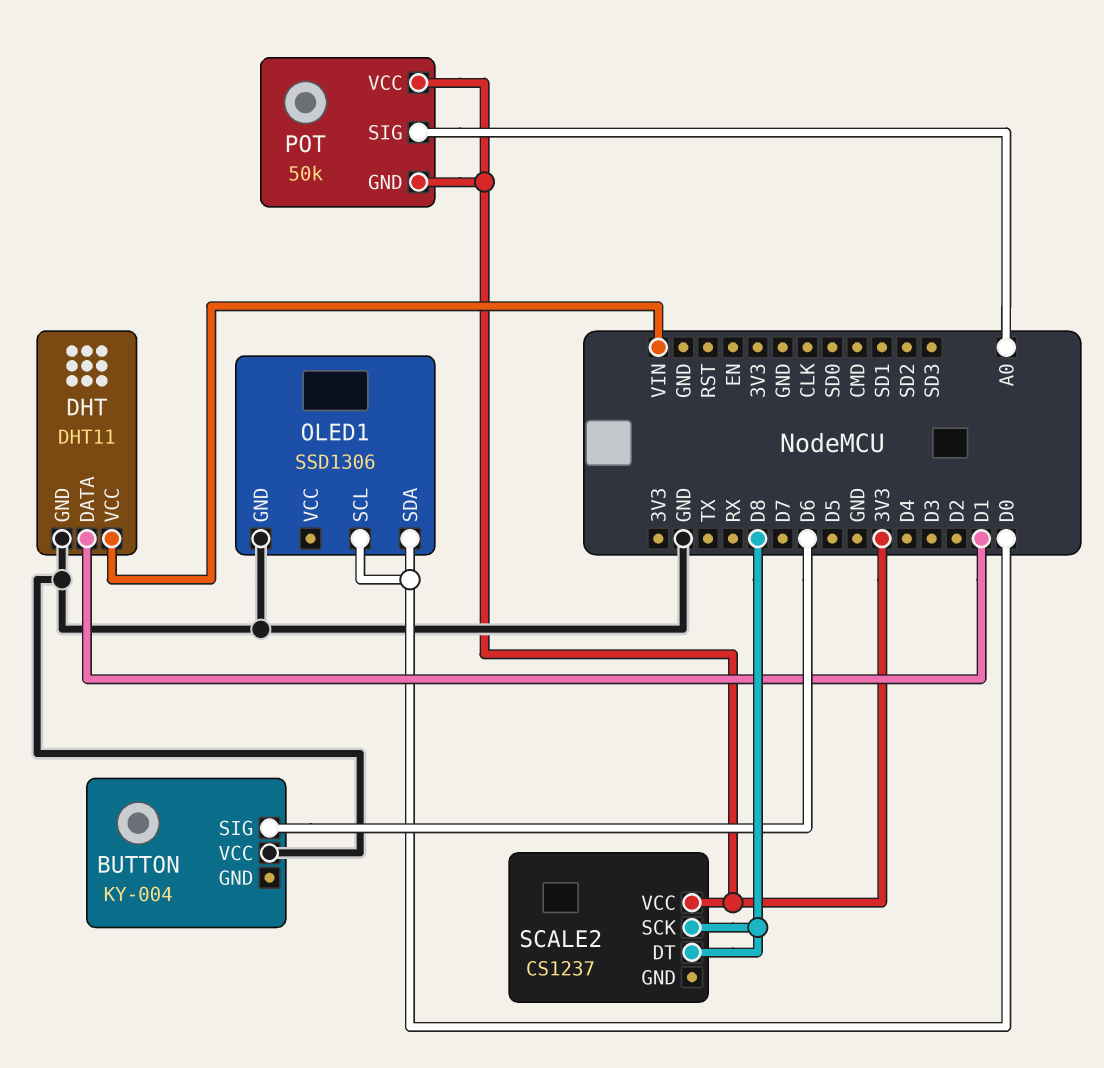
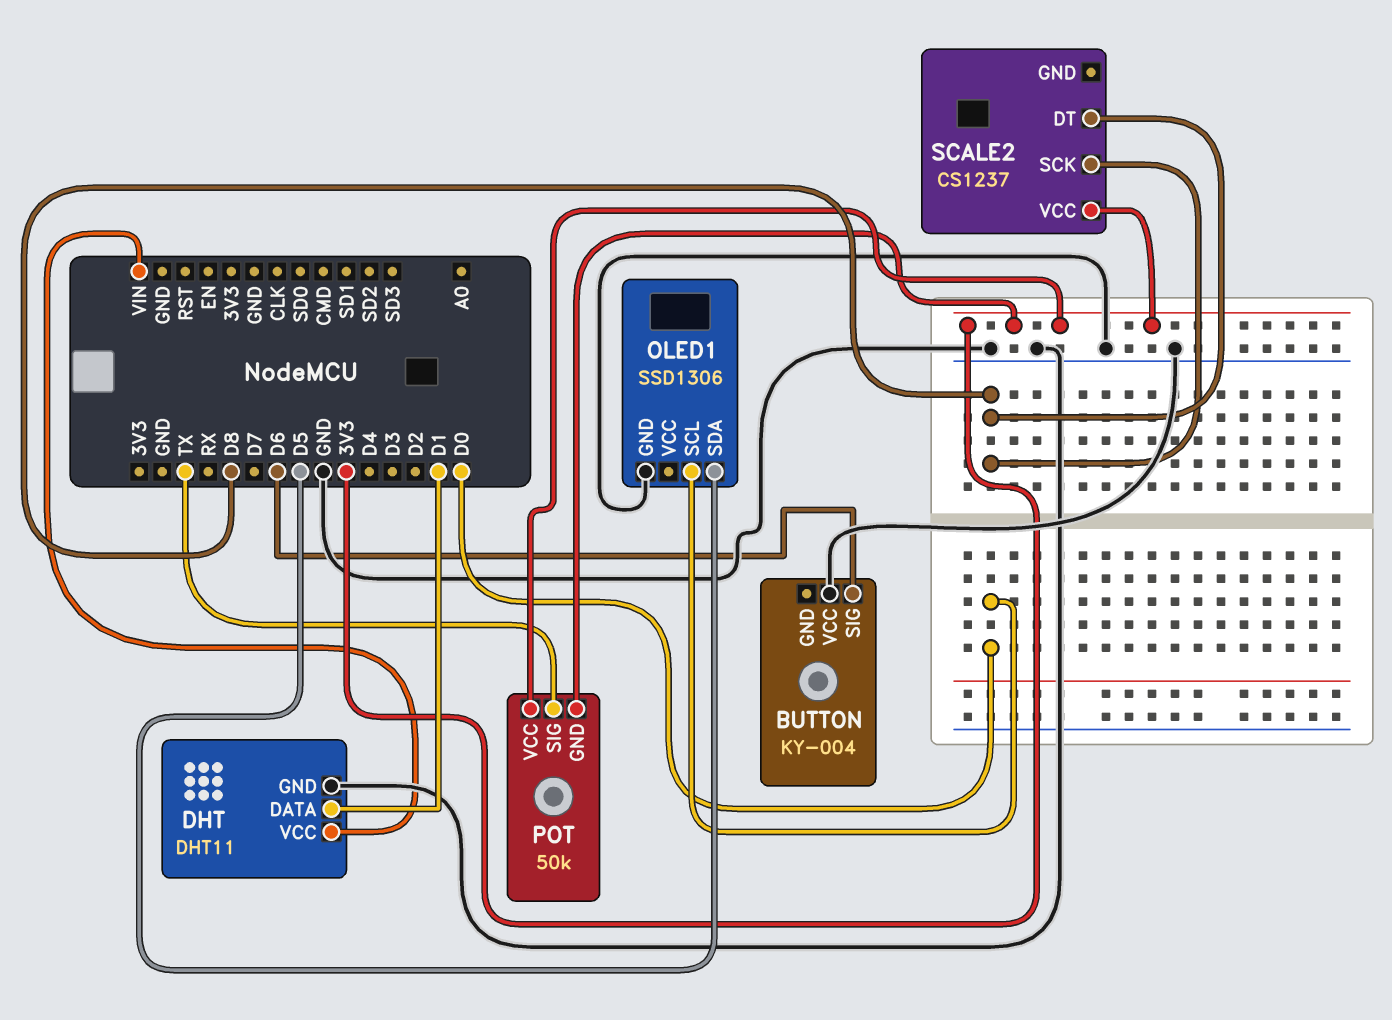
OLED1 pin SDA: D0 -> D5
POT pin SIG: A0 -> TX

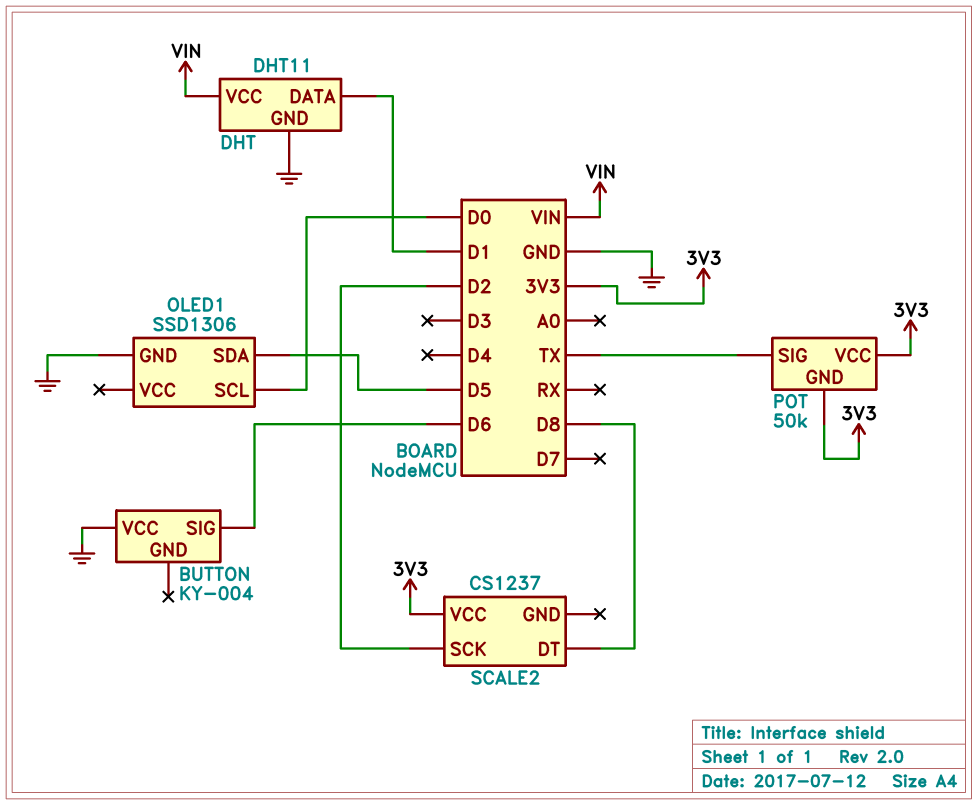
SCALE2 pin SCK: D8 -> D2

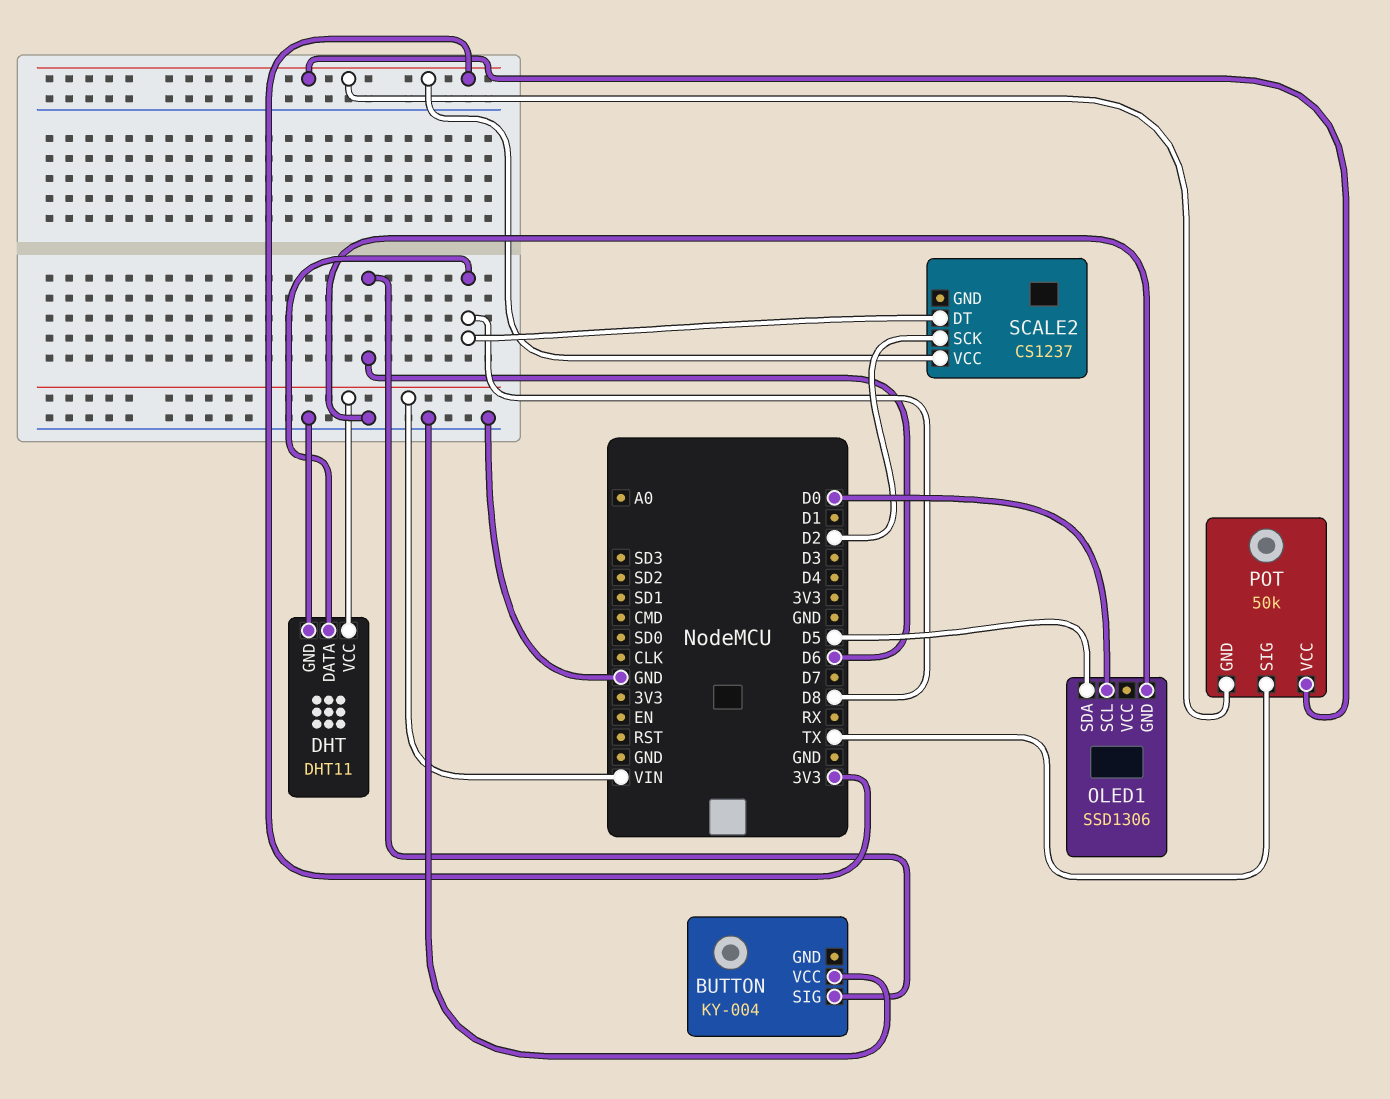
DHT pin DATA: D1 -> D8

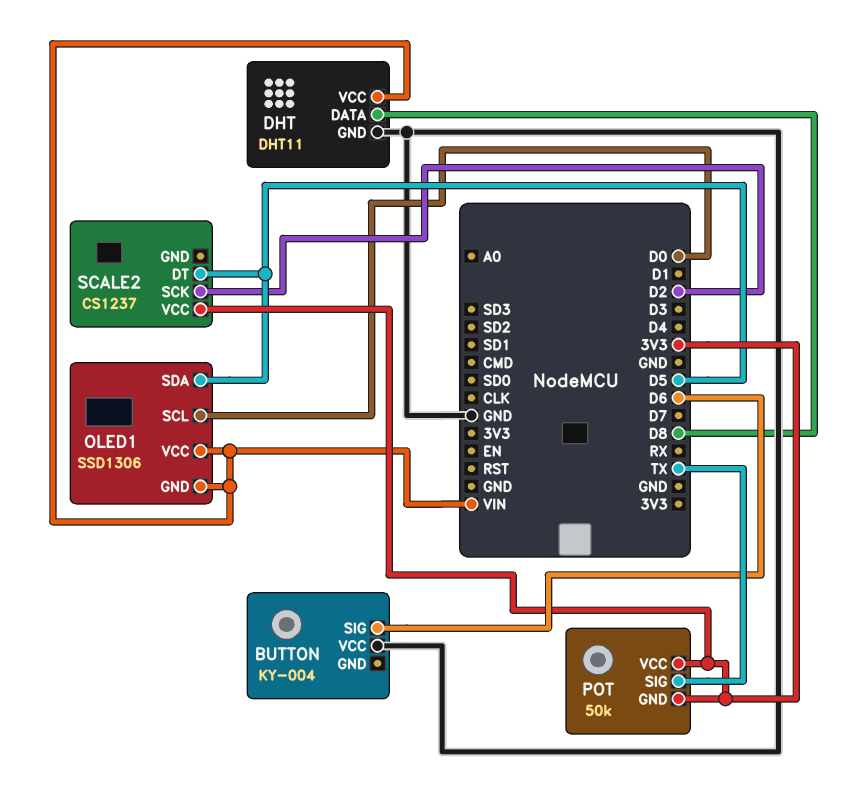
OLED1 pin GND: GND -> VIN
OLED1 pin VCC: none -> VIN
SCALE2 pin DT: D8 -> D5

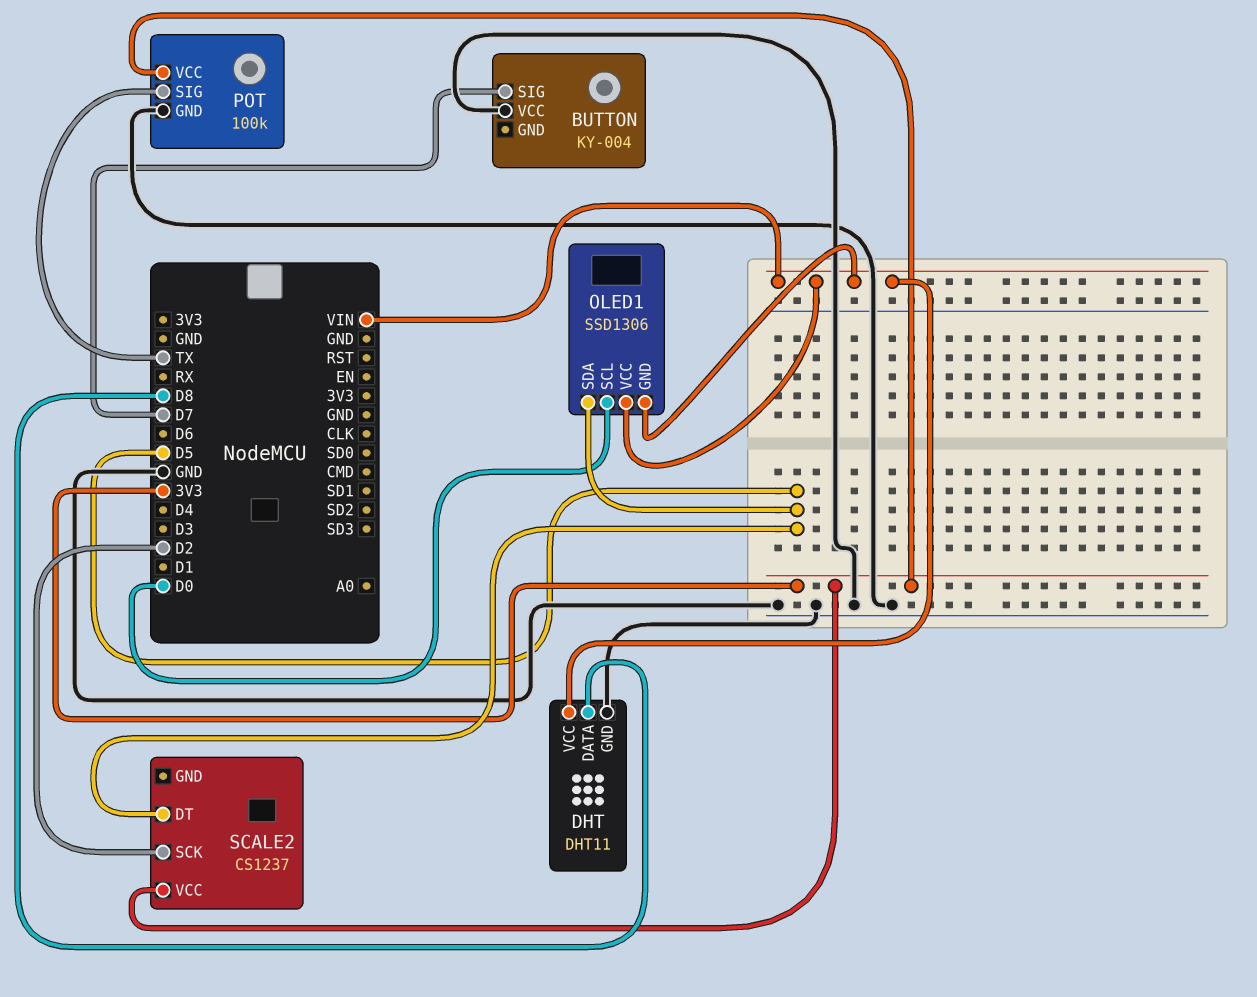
BUTTON pin SIG: D6 -> D7
POT: 50k -> 100k
POT pin GND: 3V3 -> GND

